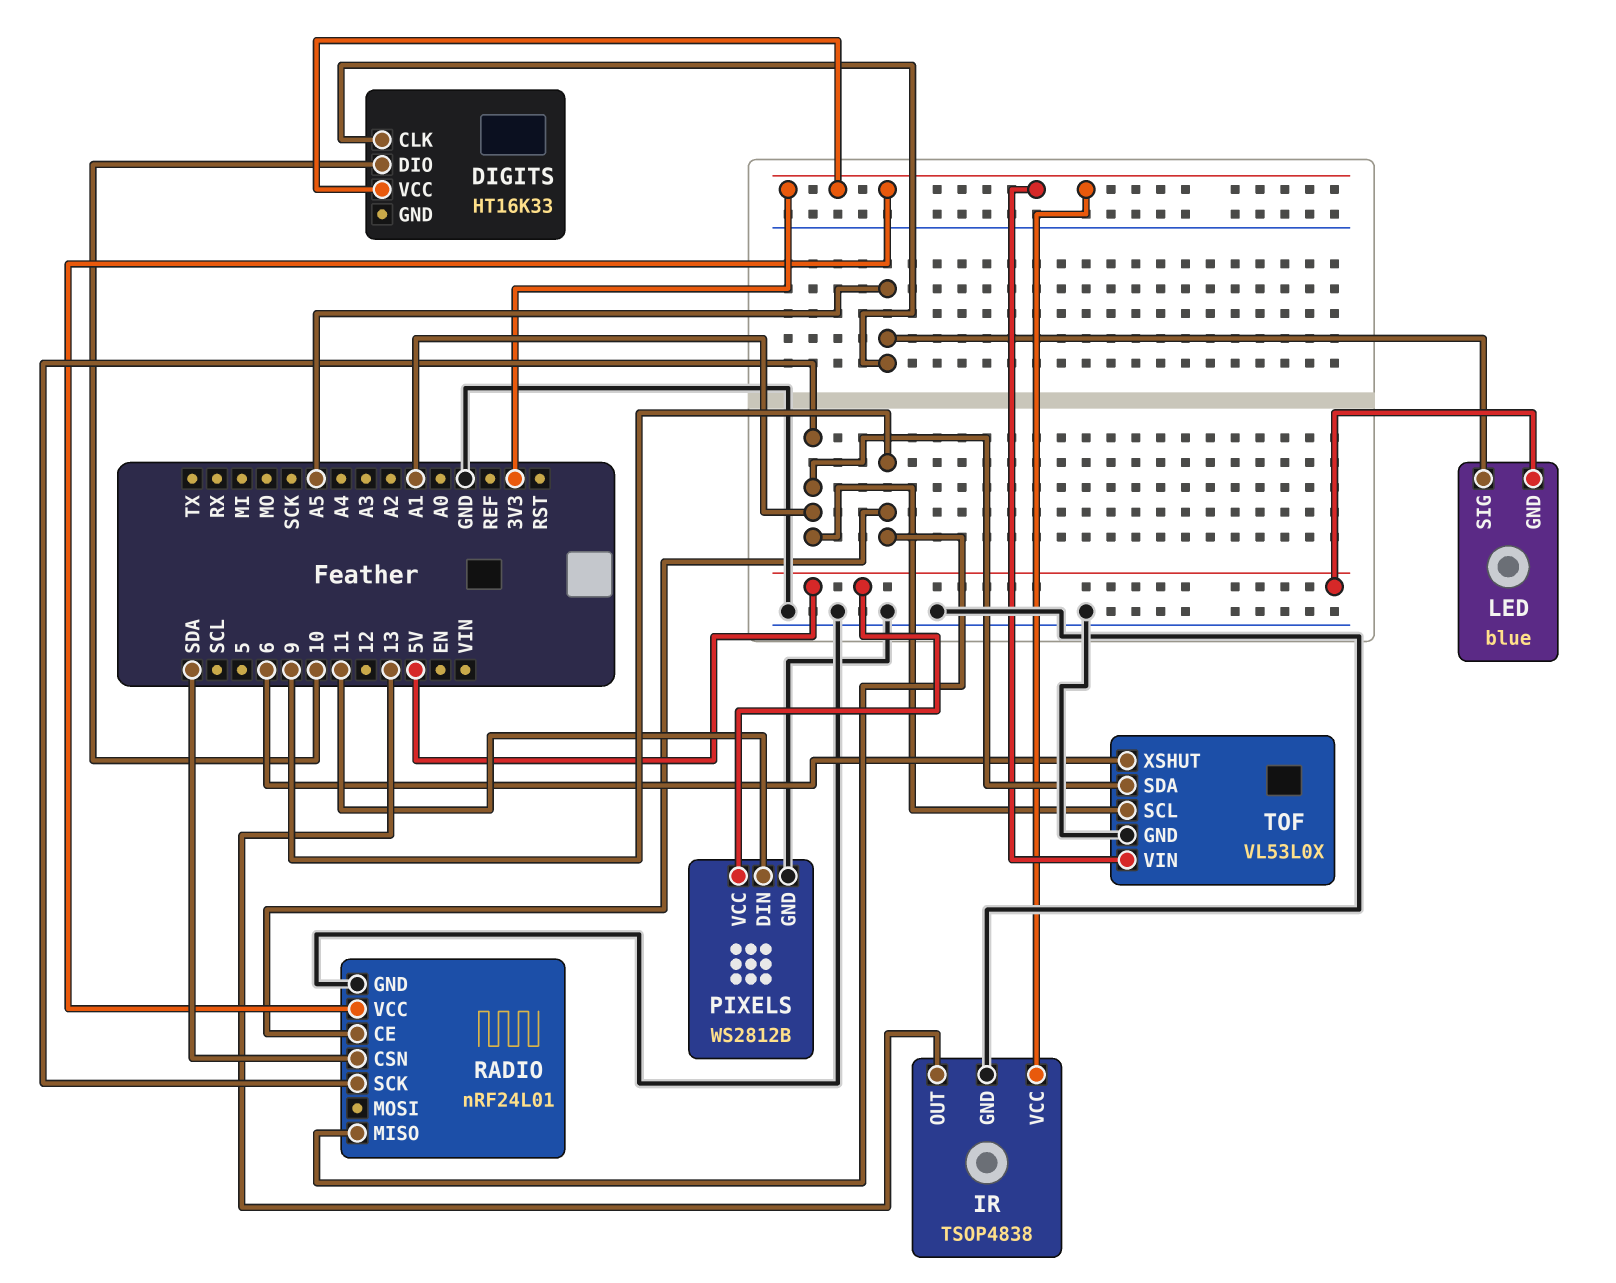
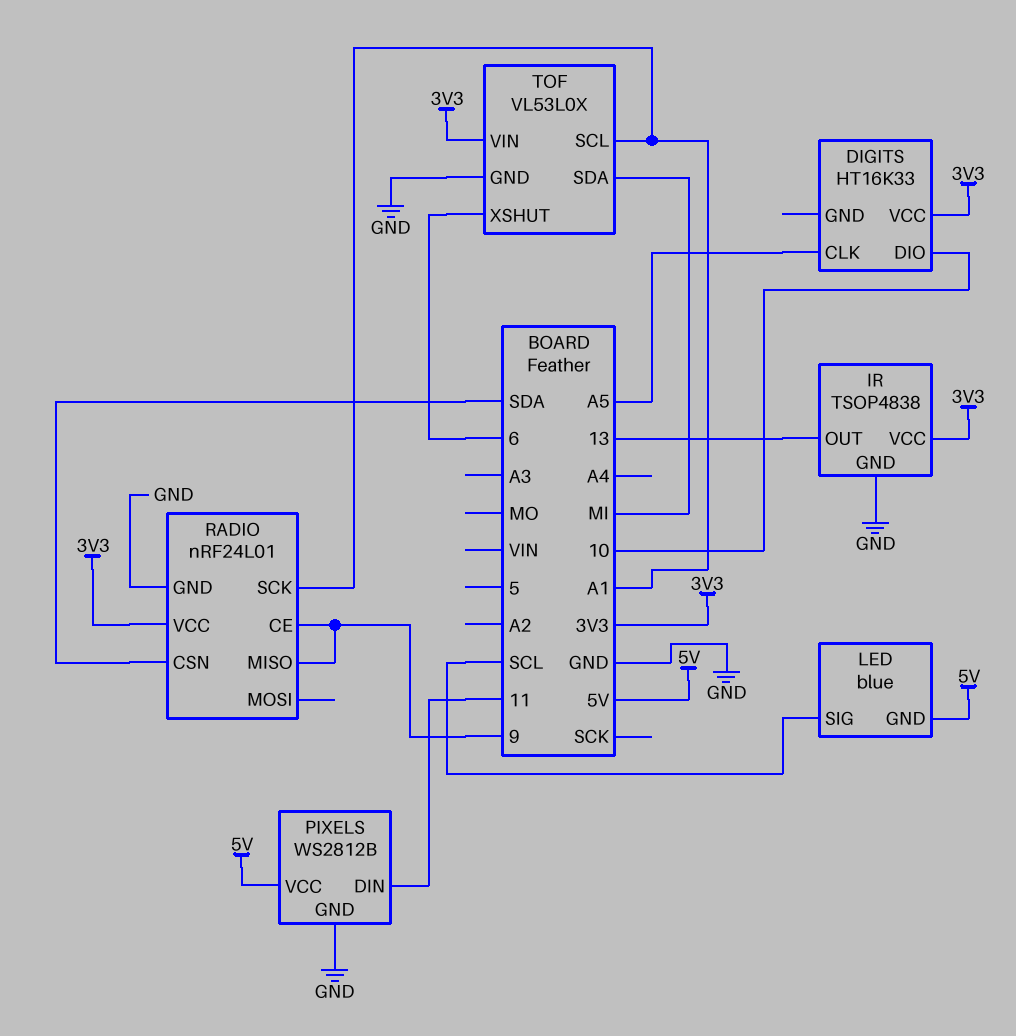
LED pin SIG: A5 -> SCL
TOF pin SDA: A1 -> MI

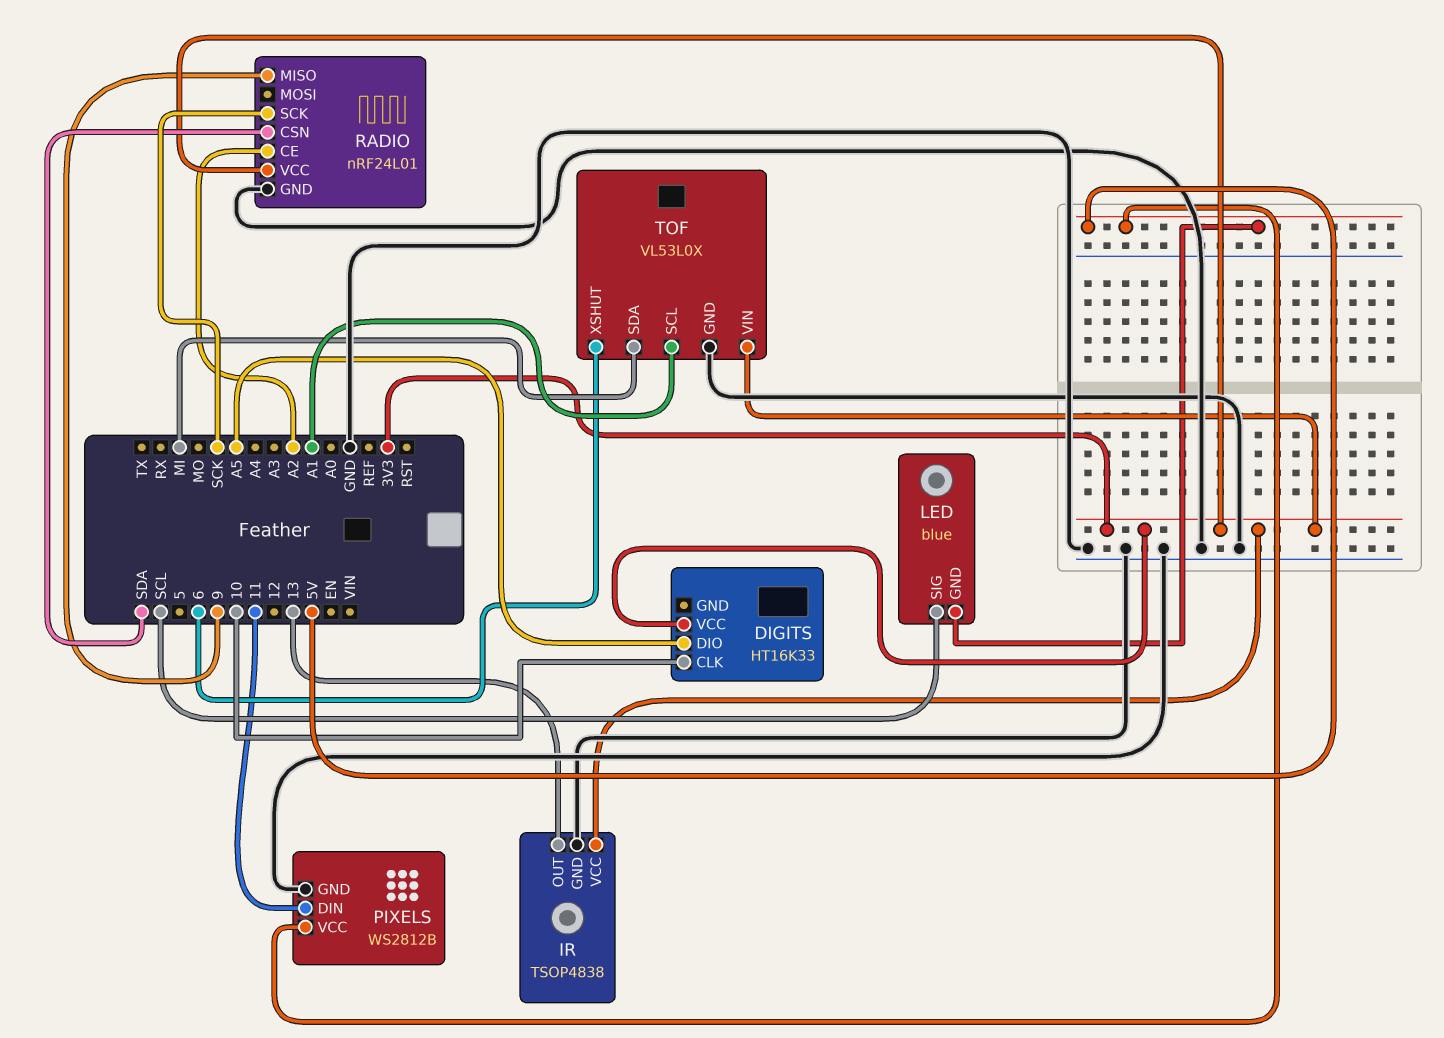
DIGITS pin CLK: A5 -> 10
DIGITS pin DIO: 10 -> A5
RADIO pin CE: 9 -> A2
RADIO pin SCK: A1 -> SCK

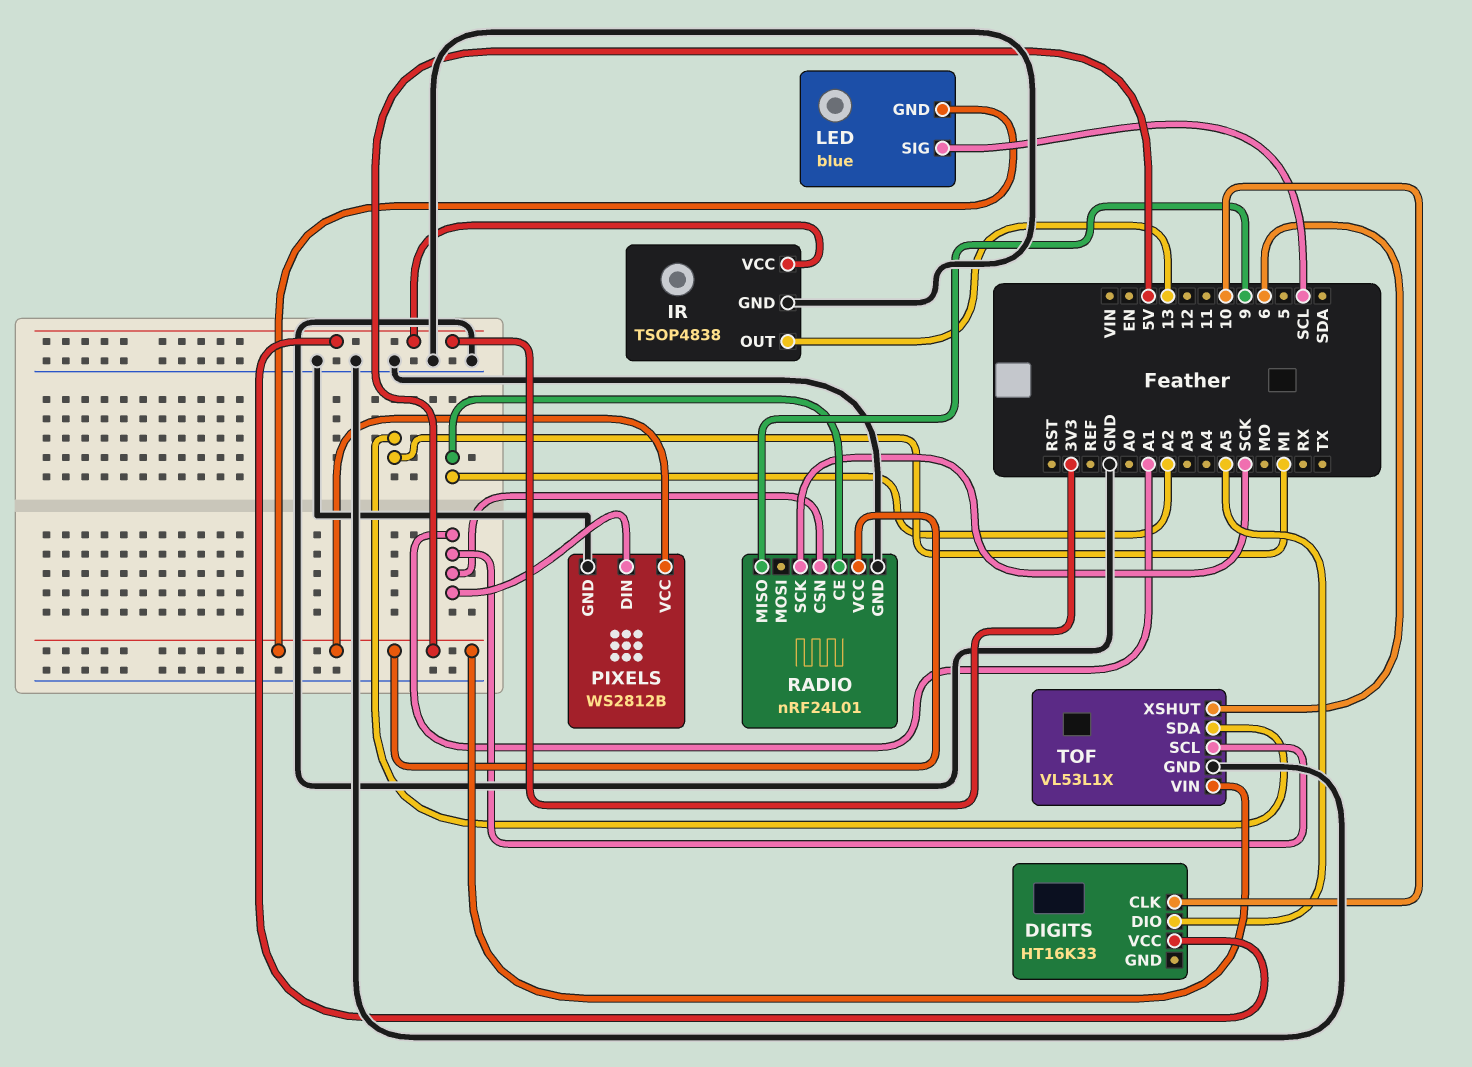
PIXELS pin DIN: 11 -> A1
RADIO pin CSN: SDA -> A1
RADIO pin VCC: 3V3 -> 5V
TOF: VL53L0X -> VL53L1X
TOF pin VIN: 3V3 -> 5V

